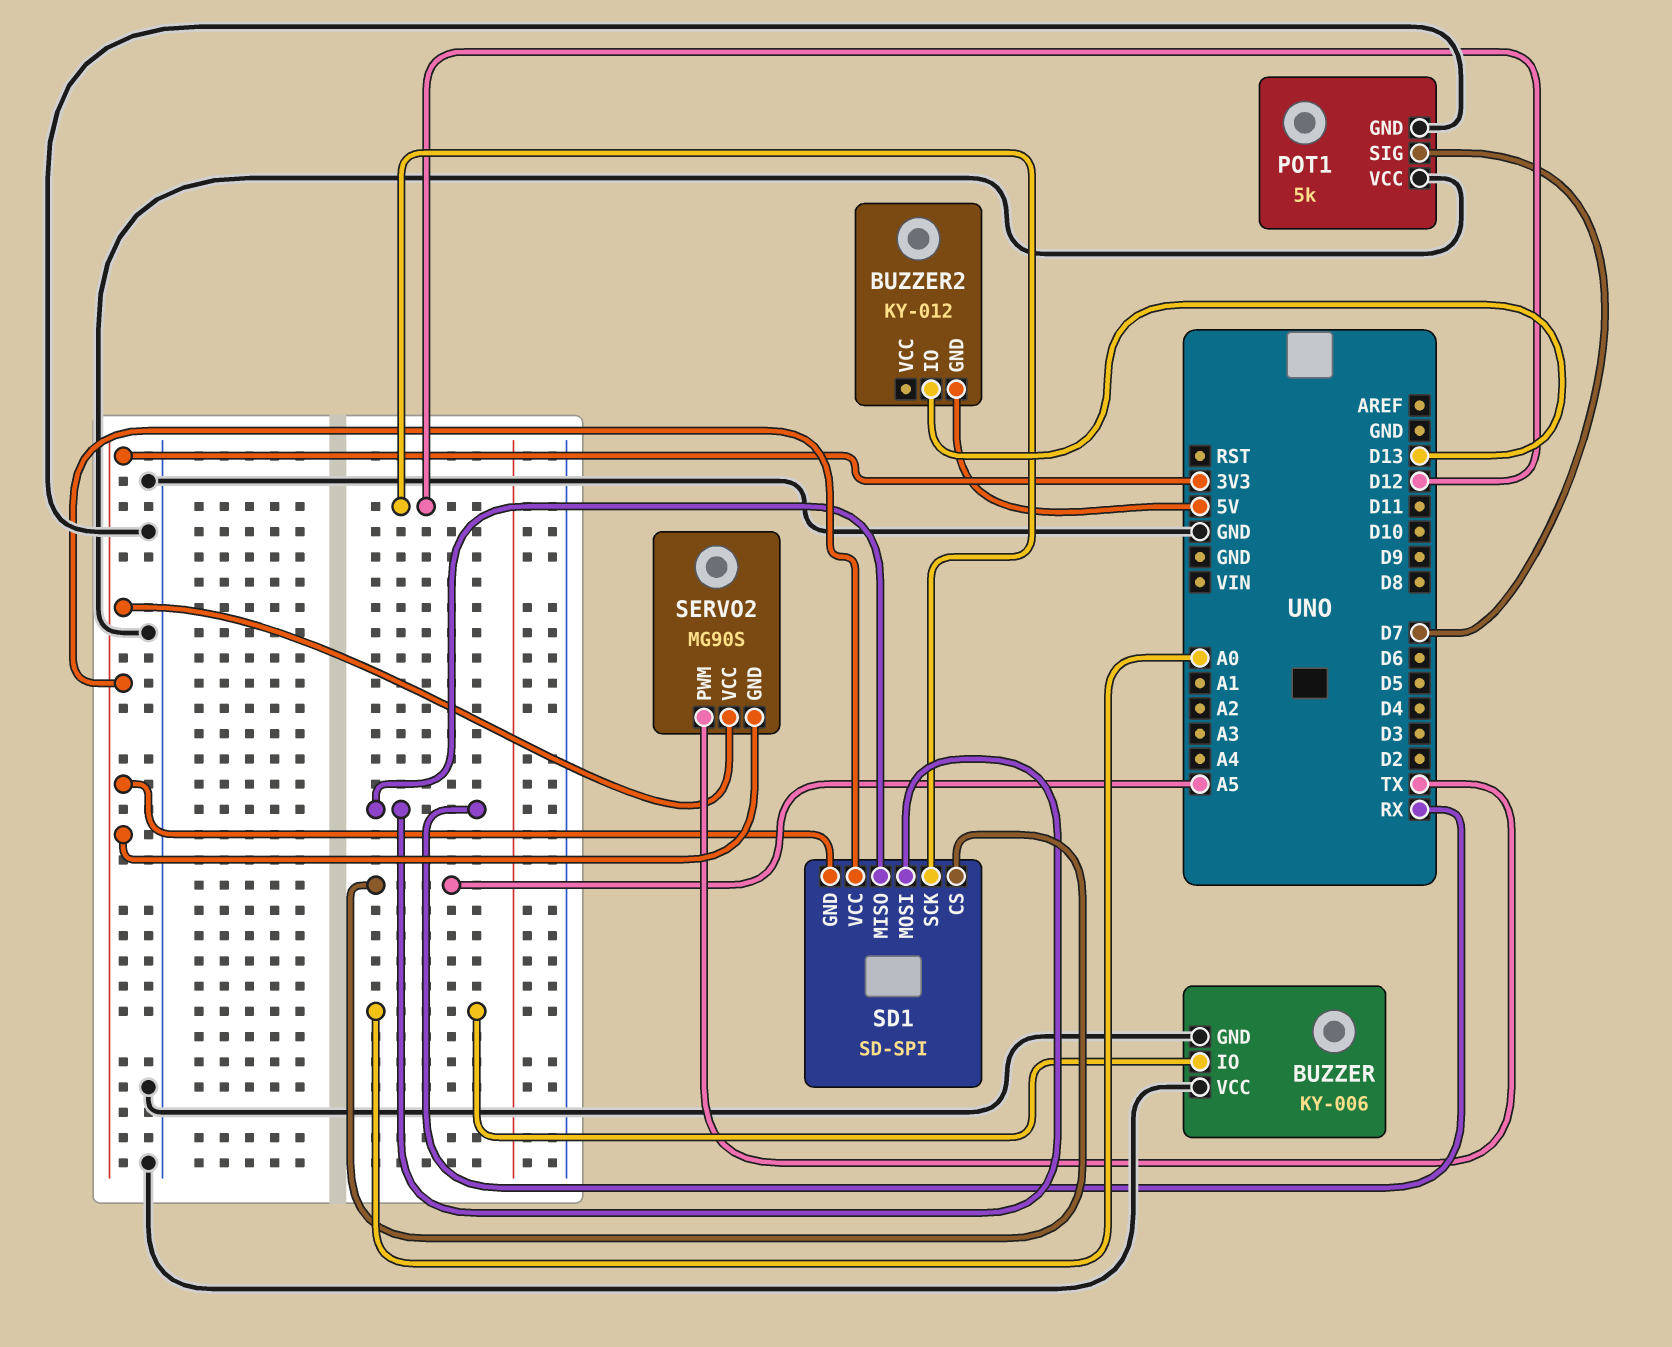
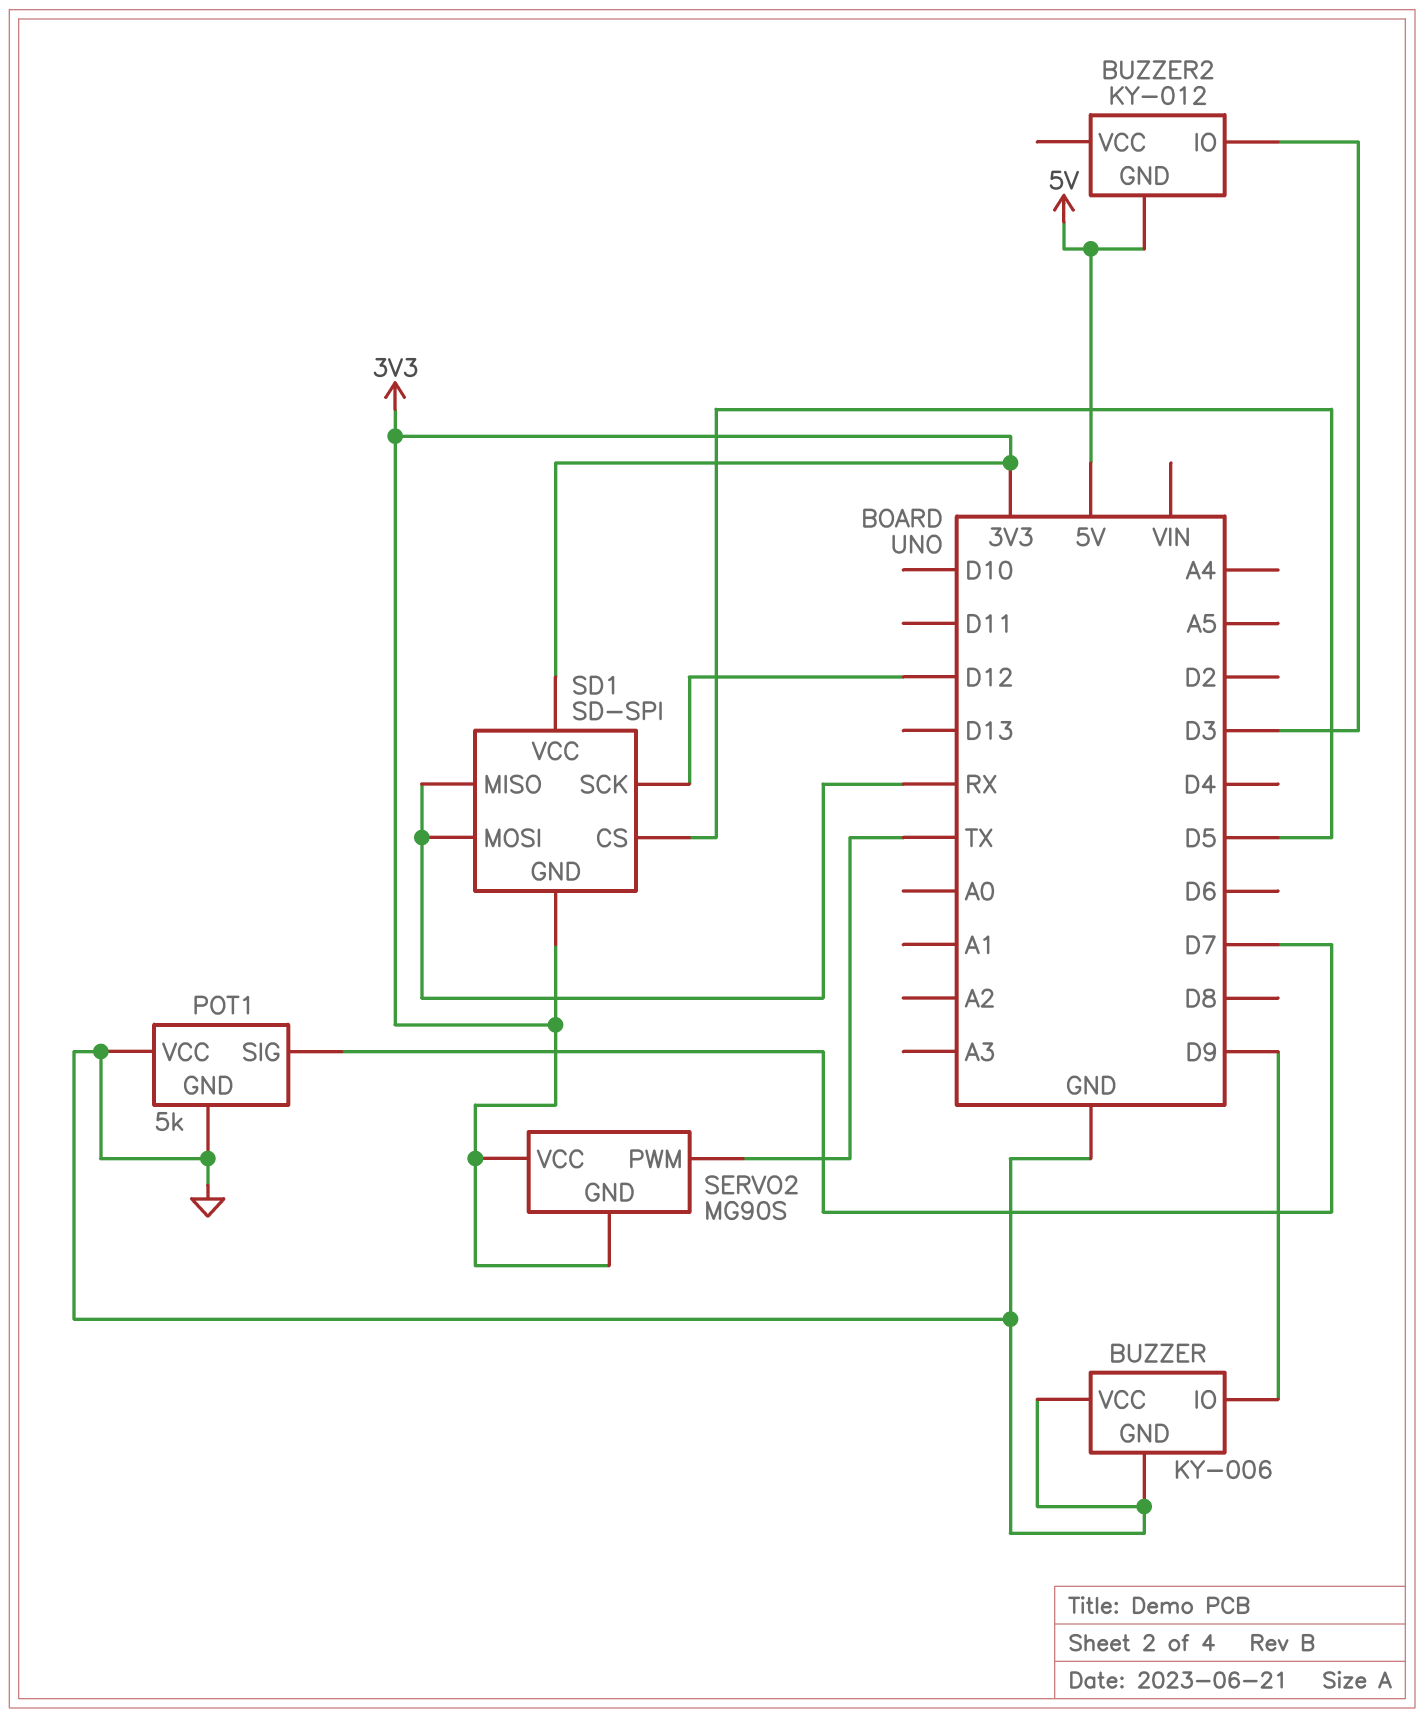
BUZZER pin IO: A0 -> D9
BUZZER2 pin IO: D13 -> D3
SD1 pin CS: A5 -> D5

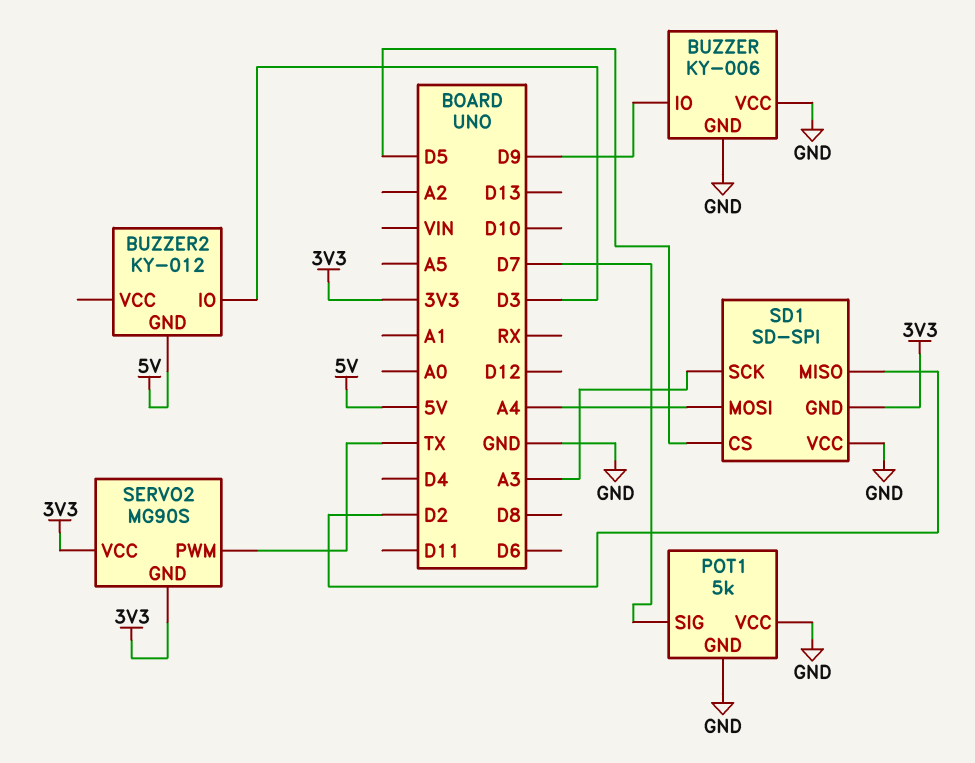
SD1 pin MISO: RX -> D2
SD1 pin MOSI: RX -> A4
SD1 pin SCK: D12 -> A3
SD1 pin VCC: 3V3 -> GND

